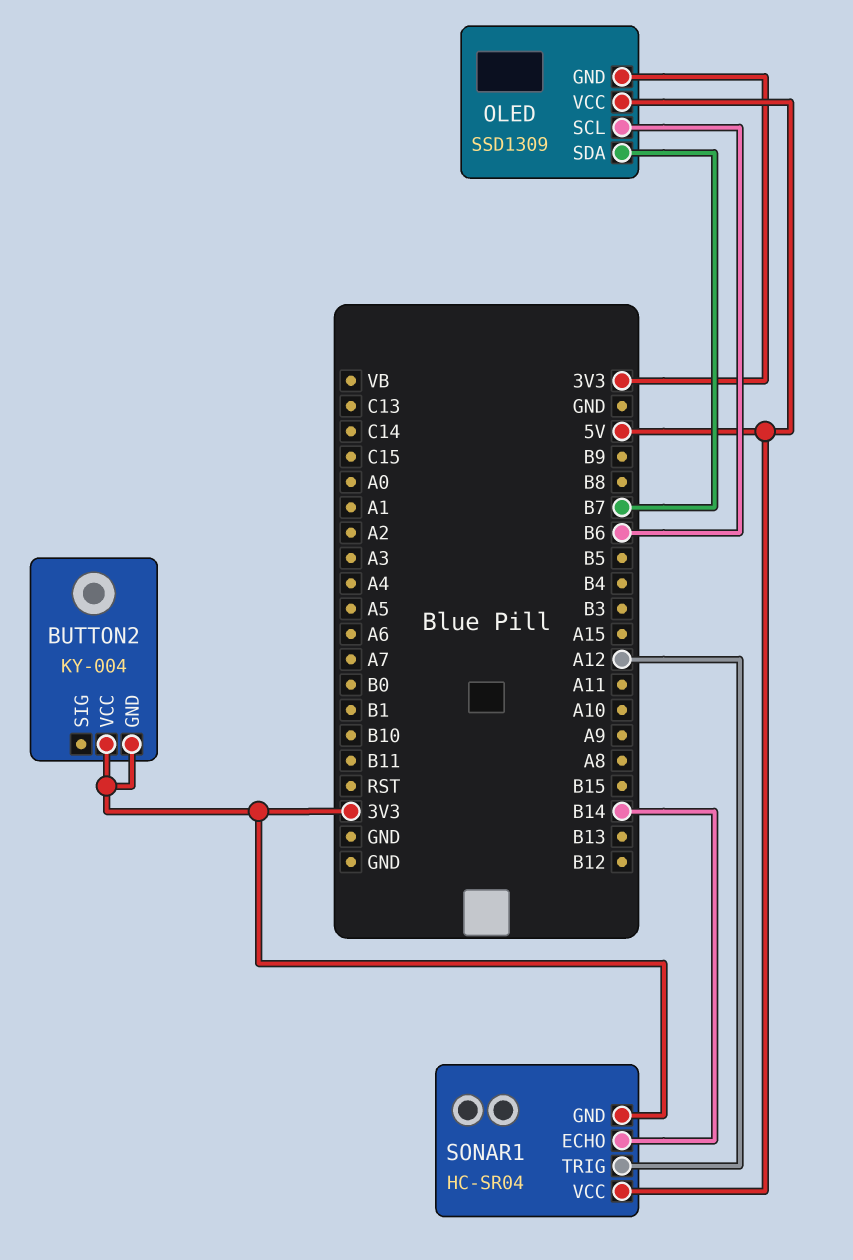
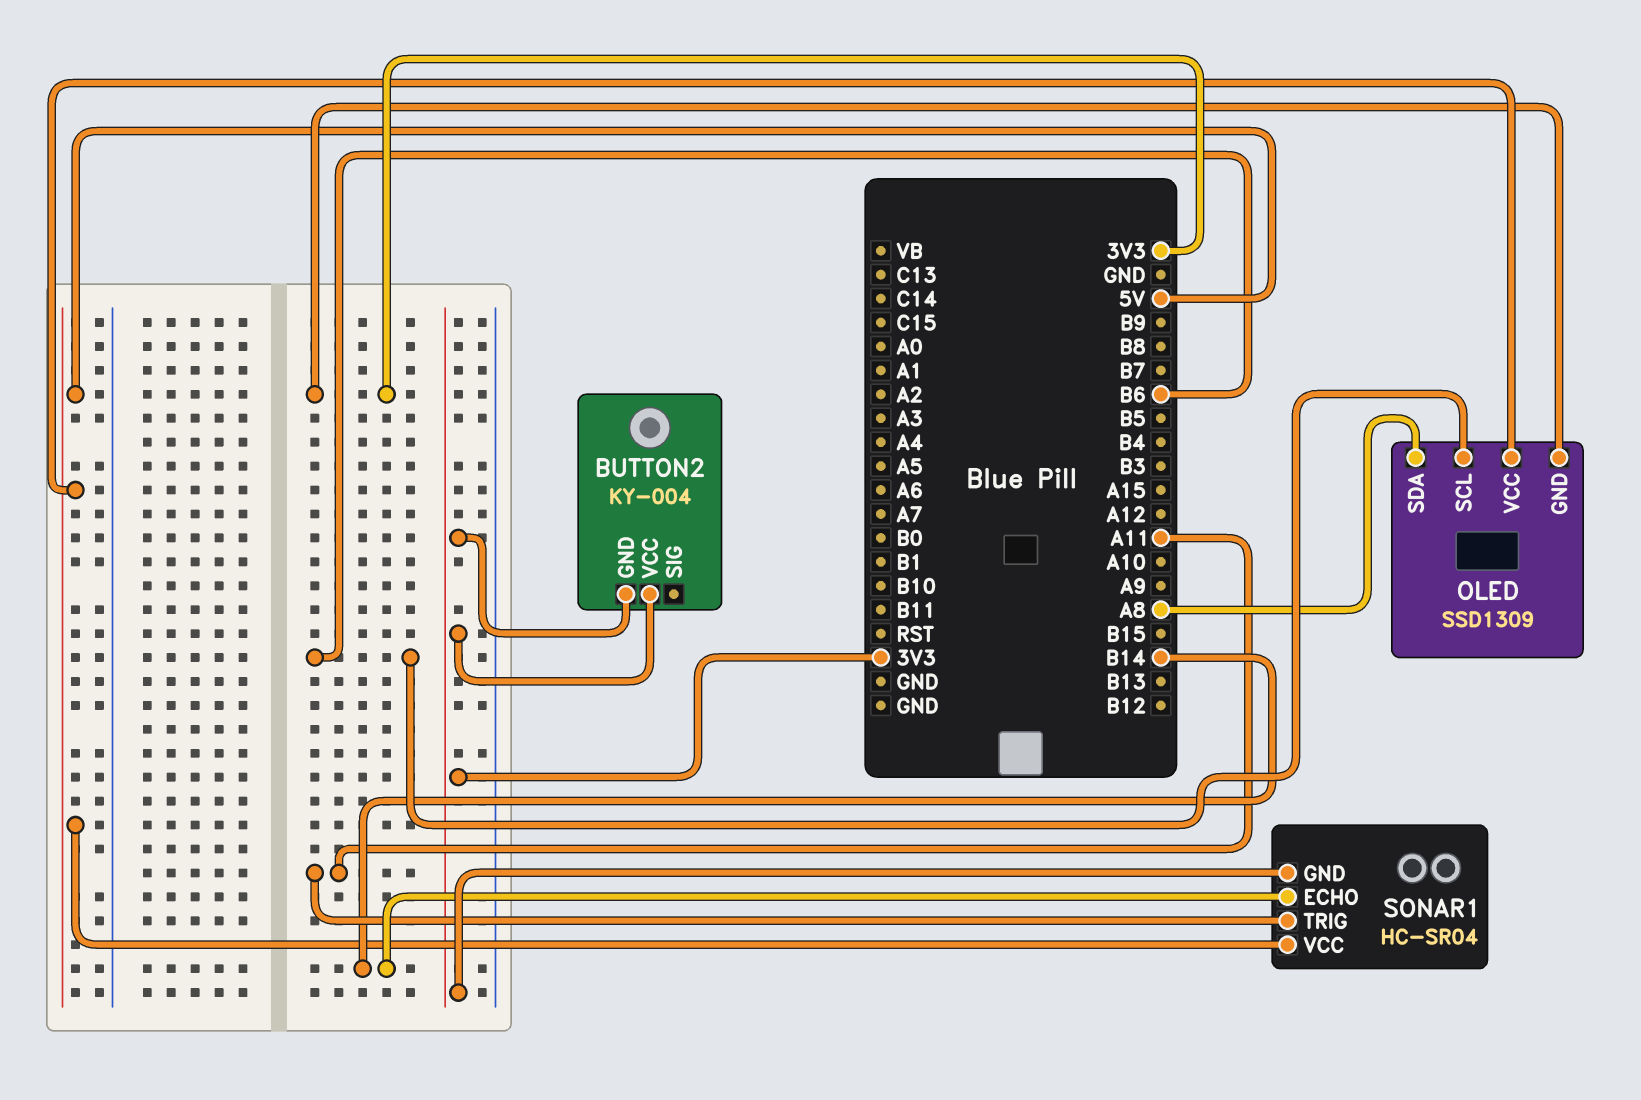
OLED pin SDA: B7 -> A8
SONAR1 pin TRIG: A12 -> A11

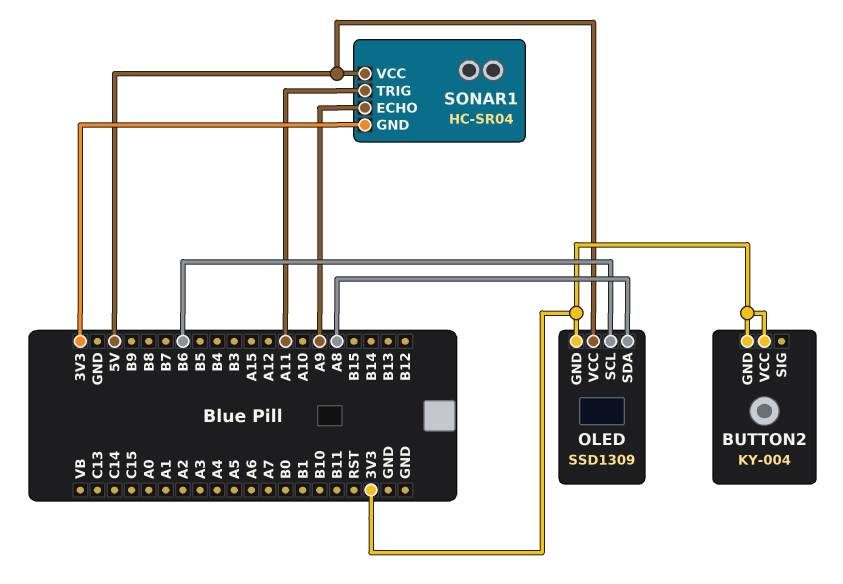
SONAR1 pin ECHO: B14 -> A9

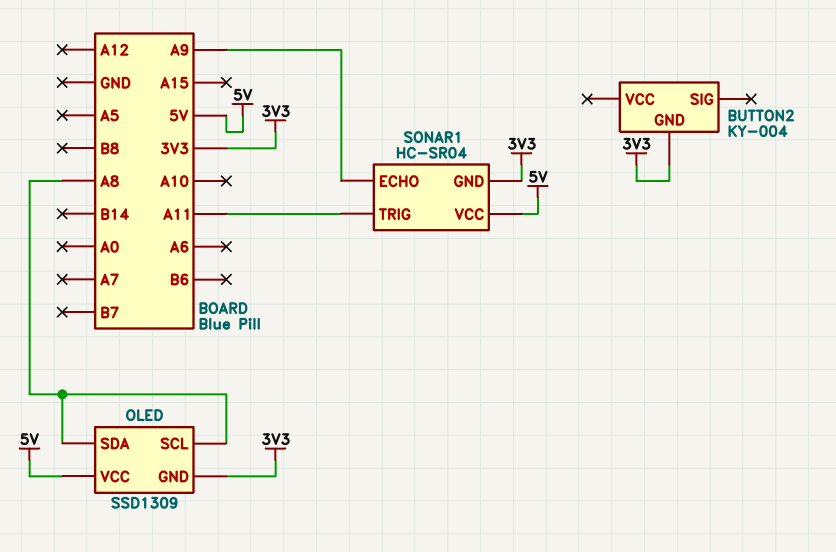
BUTTON2 pin VCC: 3V3 -> none
OLED pin SCL: B6 -> A8

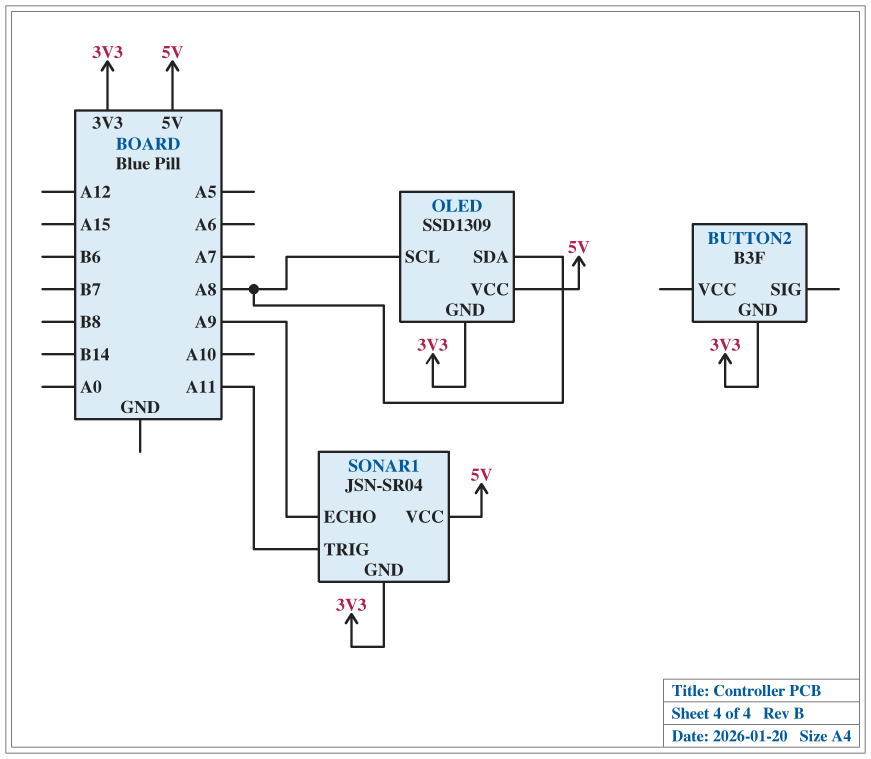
BUTTON2: KY-004 -> B3F
SONAR1: HC-SR04 -> JSN-SR04

